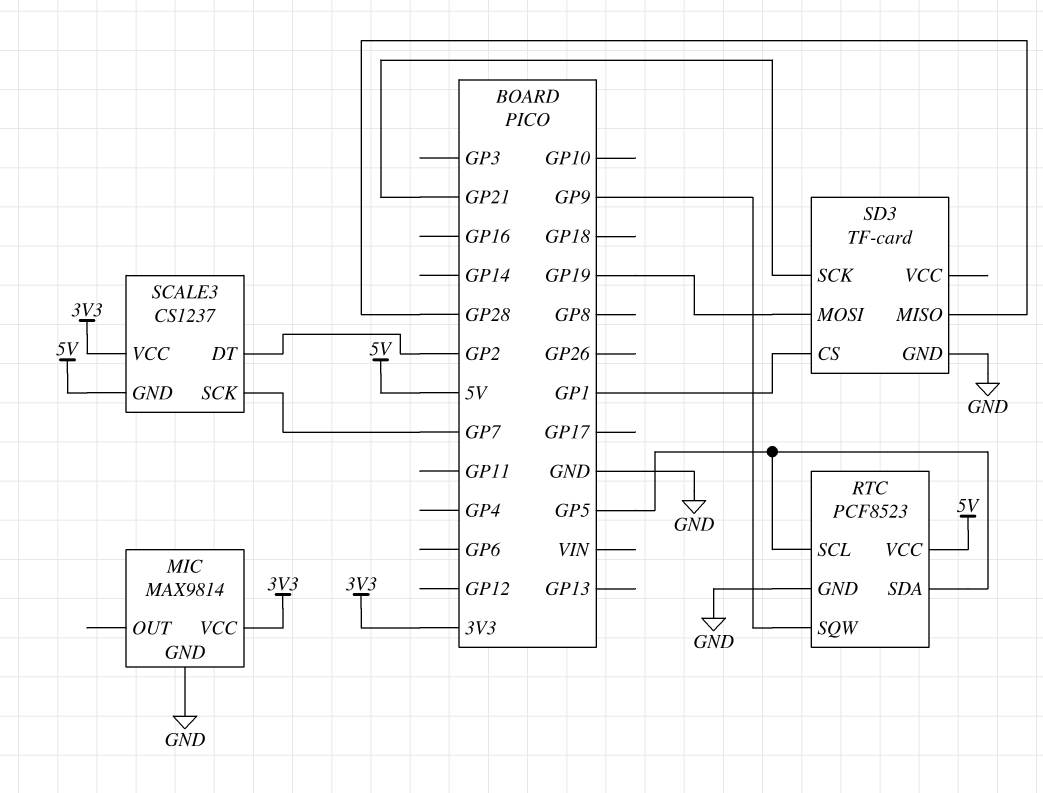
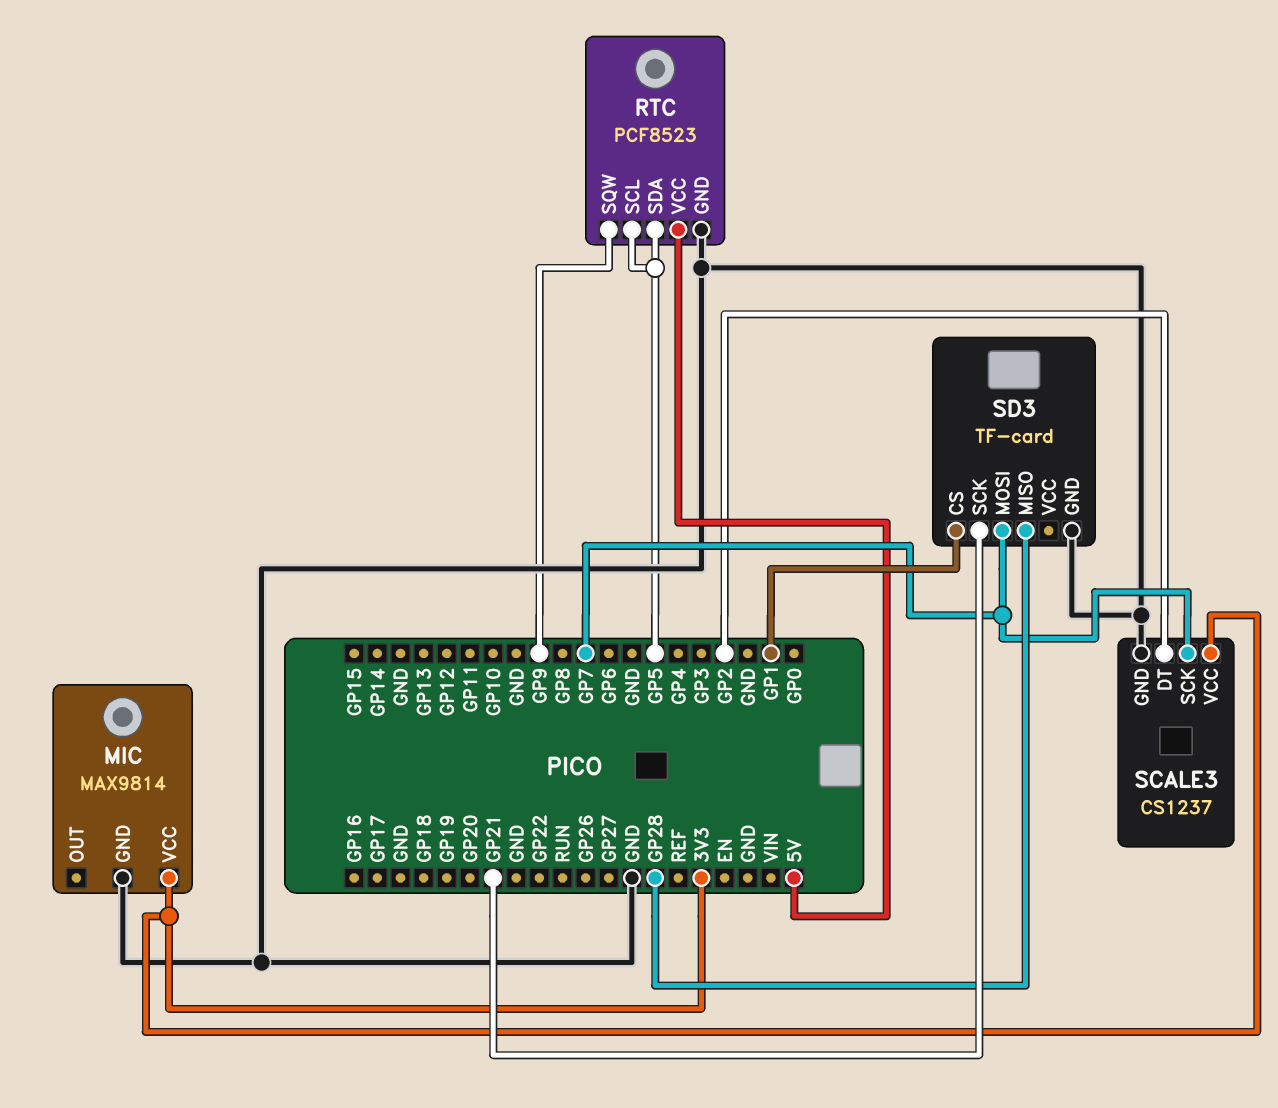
SCALE3 pin GND: 5V -> GND
SD3 pin MOSI: GP19 -> GP7

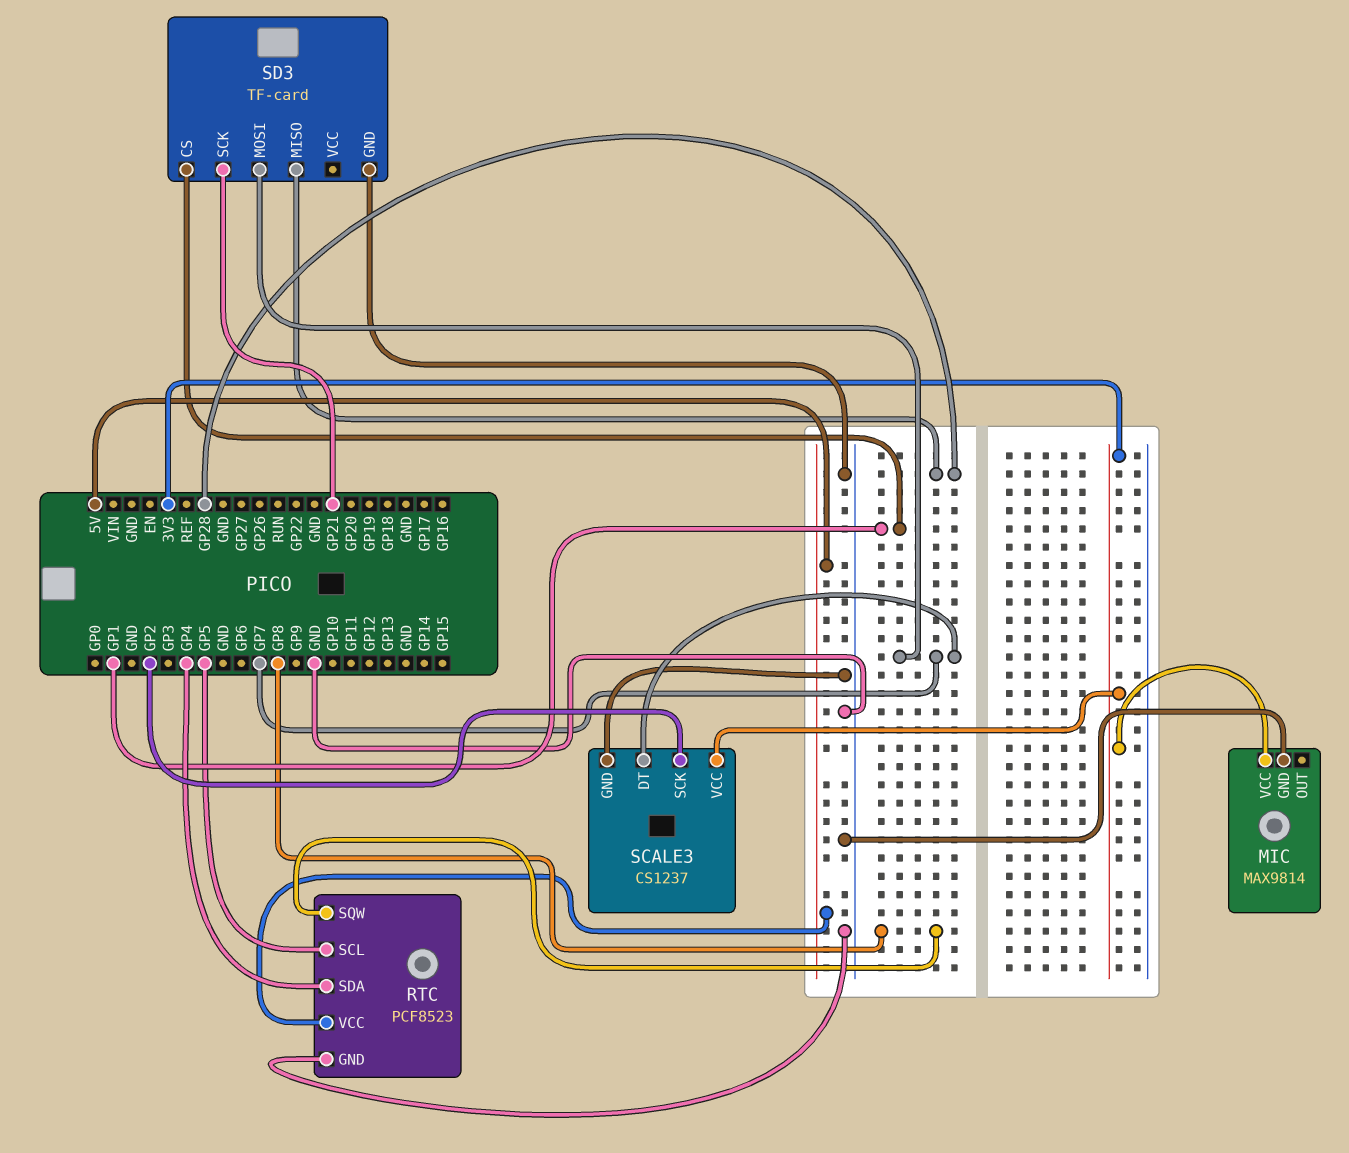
RTC pin SDA: GP5 -> GP4
RTC pin SQW: GP9 -> GP8
SCALE3 pin DT: GP2 -> GP7
SCALE3 pin SCK: GP7 -> GP2

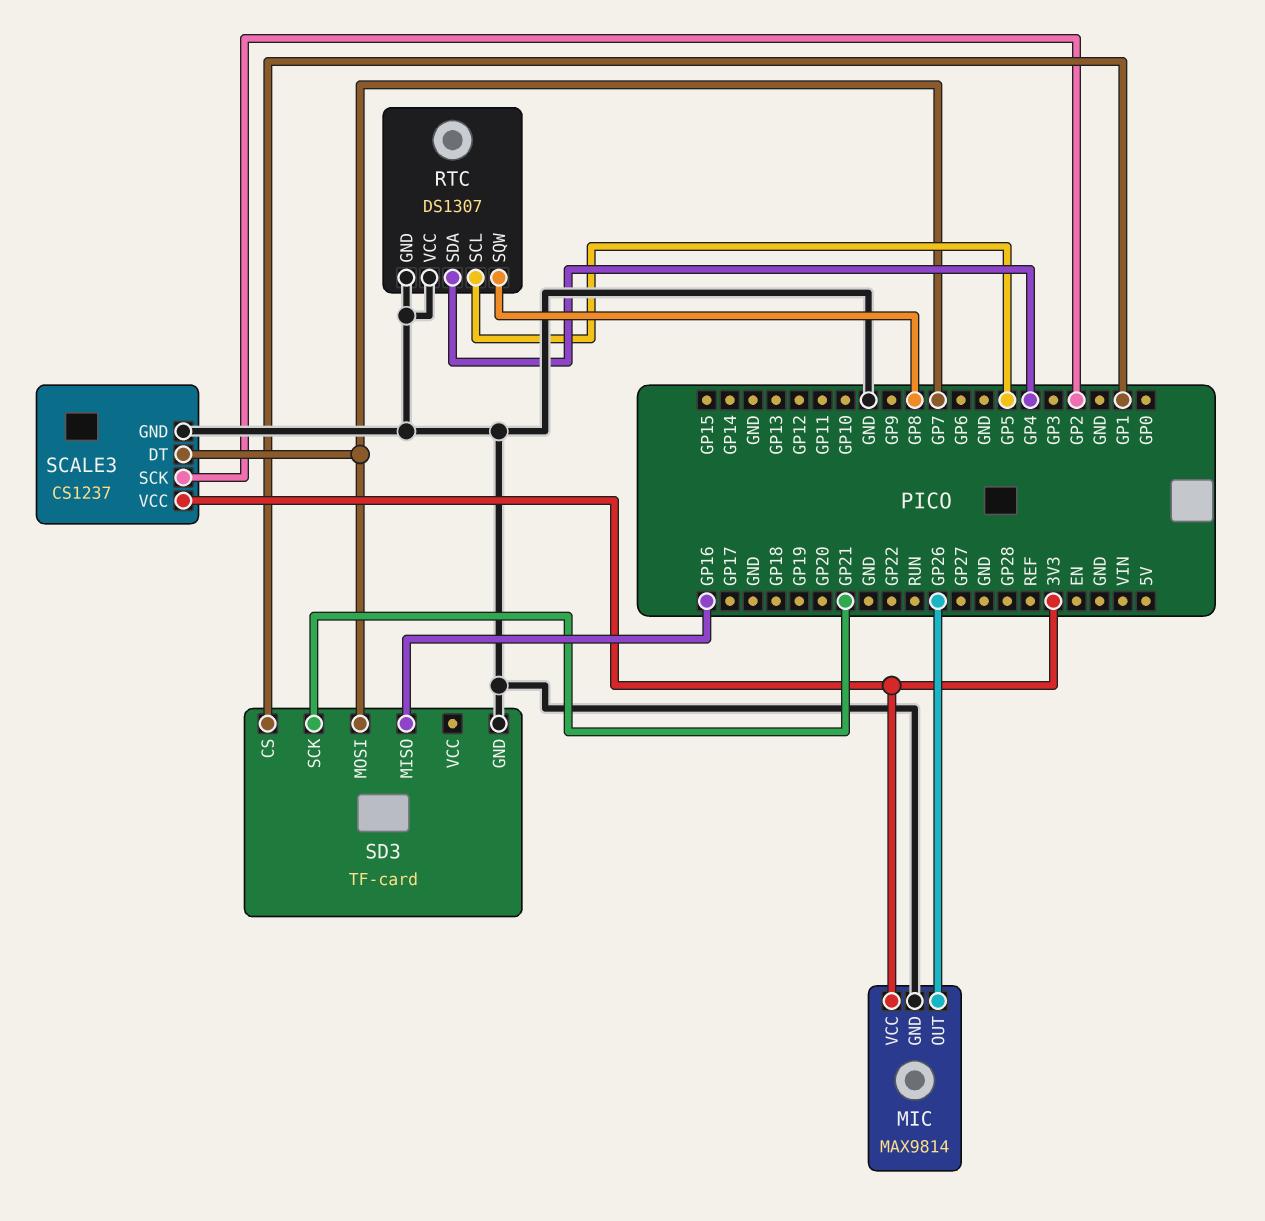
MIC pin OUT: none -> GP26
RTC: PCF8523 -> DS1307
RTC pin VCC: 5V -> GND
SD3 pin MISO: GP28 -> GP16

